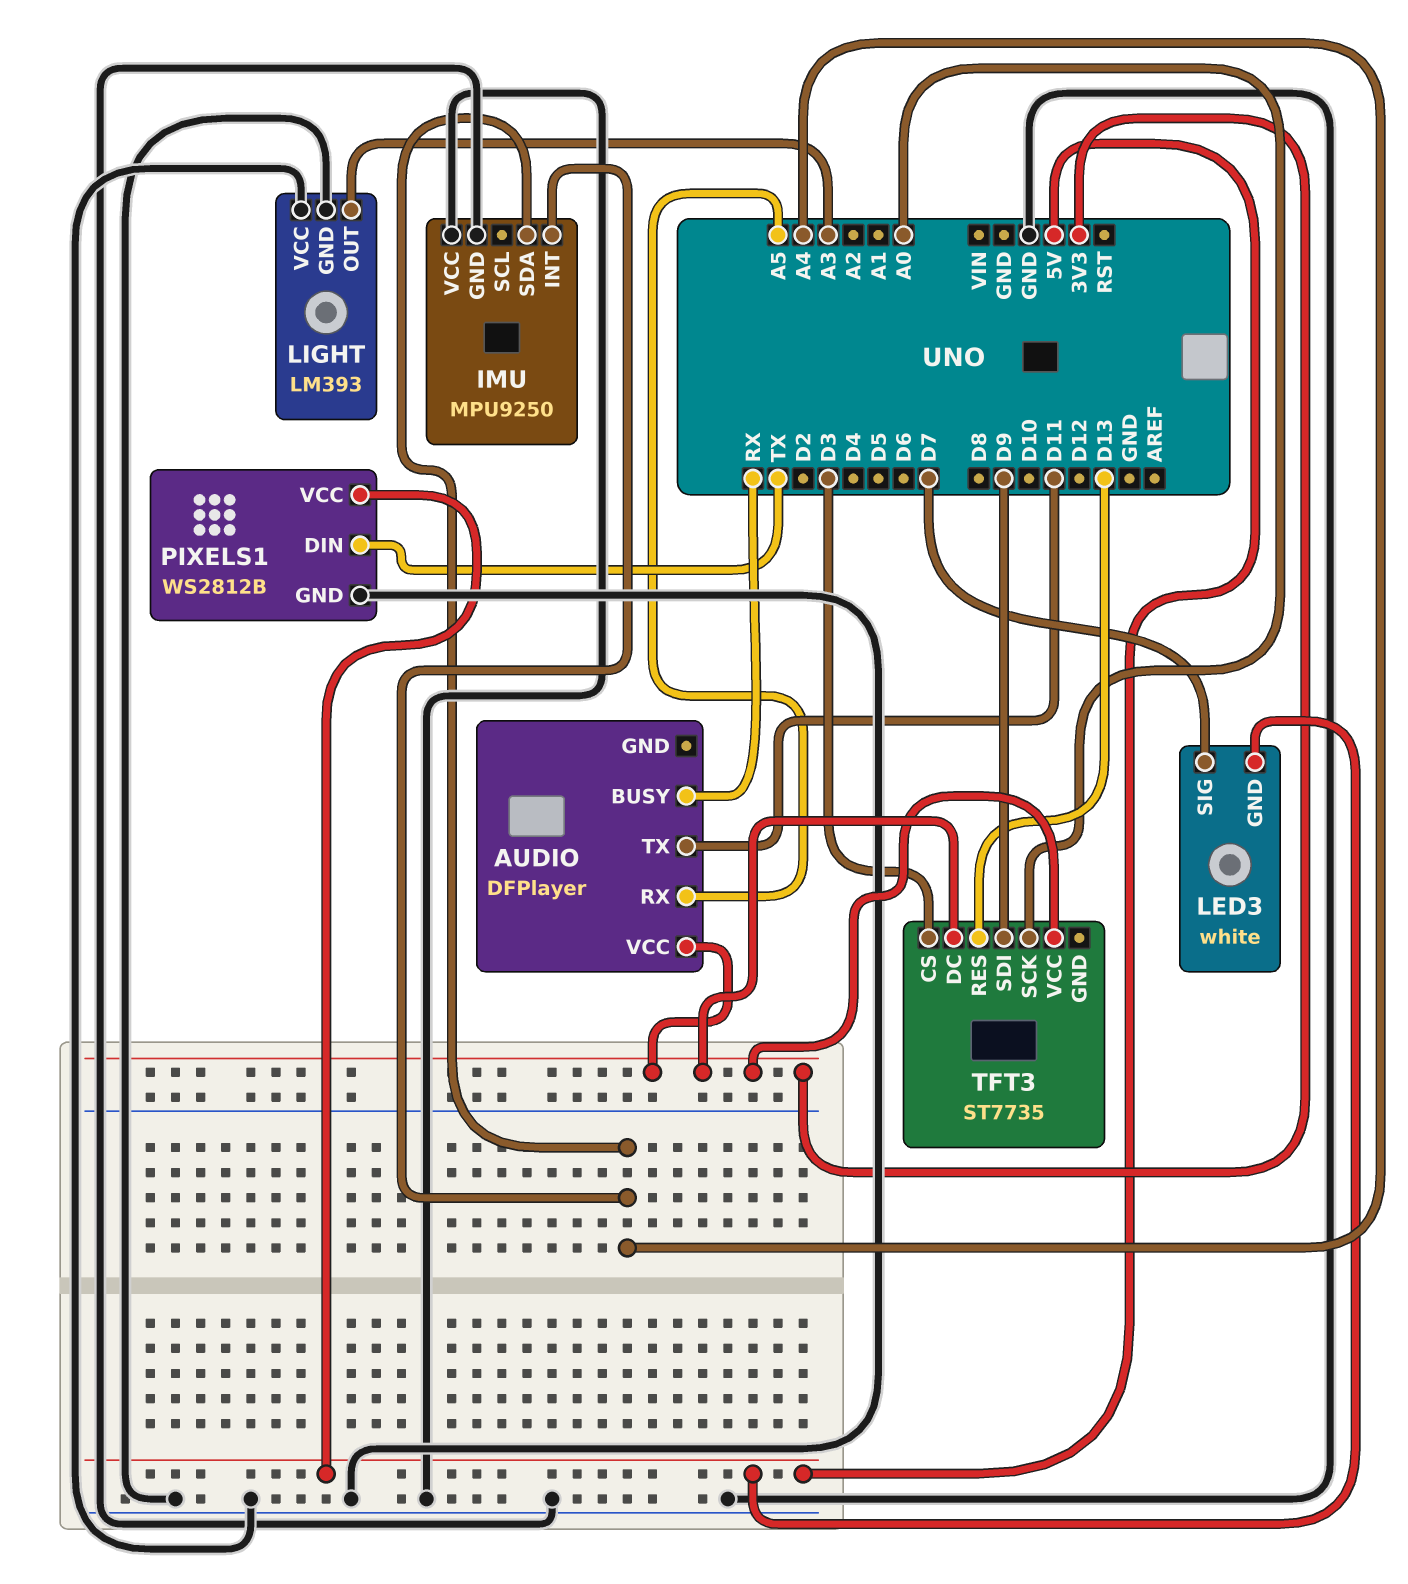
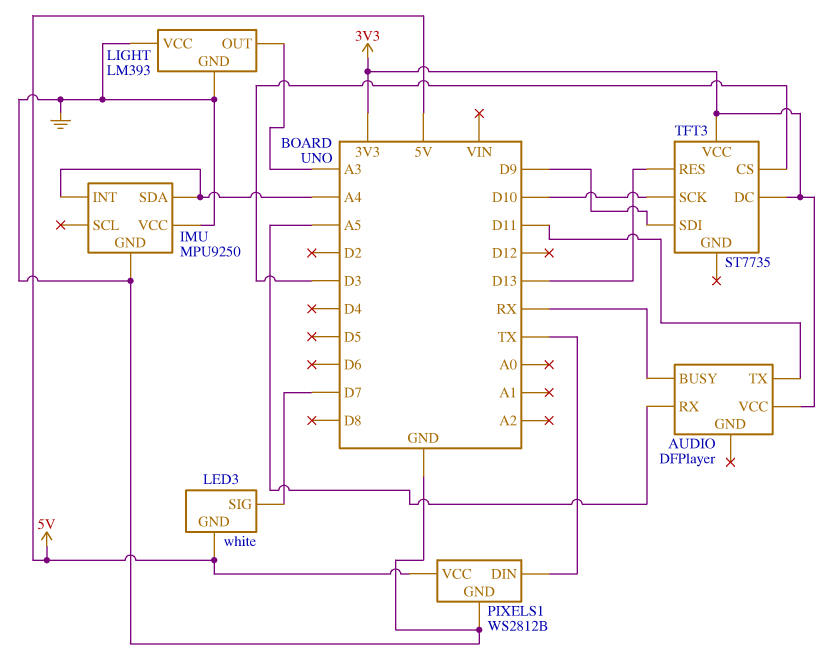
TFT3 pin SCK: A0 -> D10

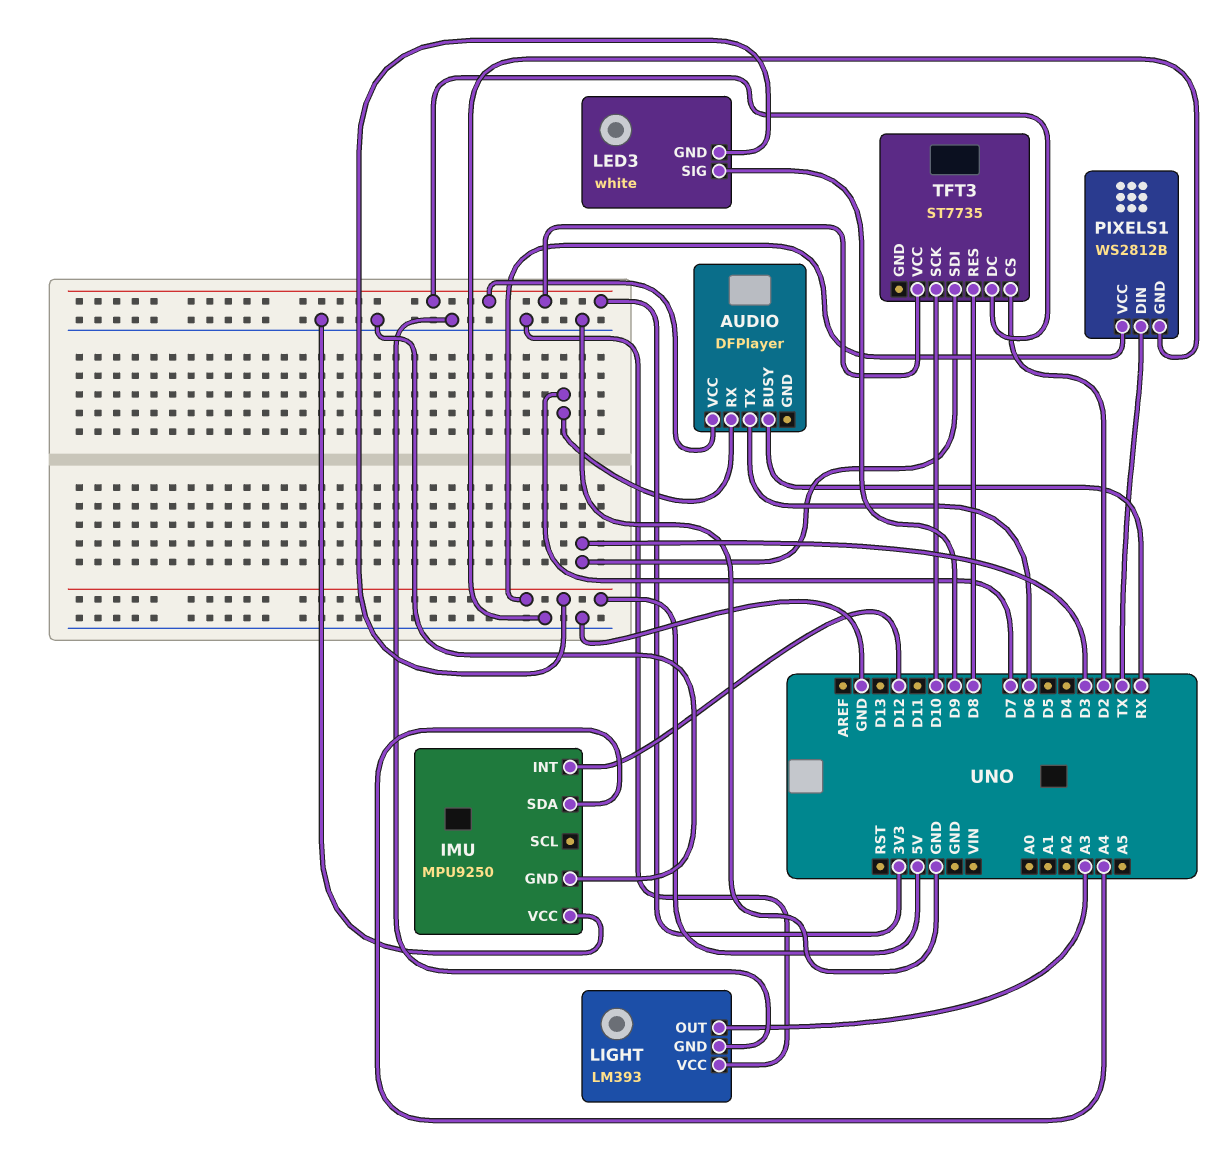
AUDIO pin RX: A5 -> D7
AUDIO pin TX: D11 -> D6
IMU pin INT: A4 -> D12
LED3 pin SIG: D7 -> D9
TFT3 pin CS: D3 -> D2
TFT3 pin RES: D13 -> D8
TFT3 pin SDI: D9 -> D3

